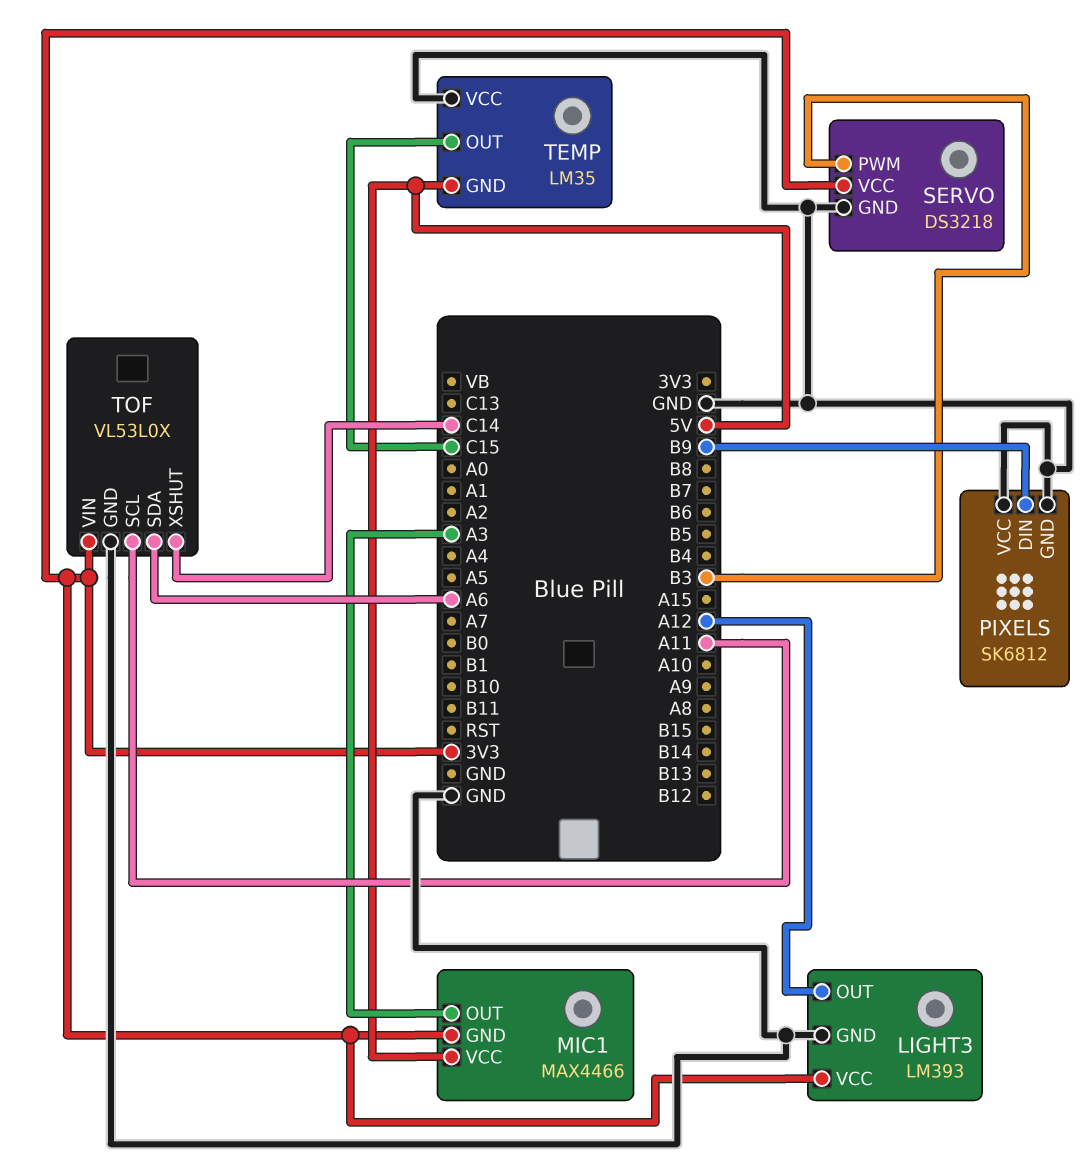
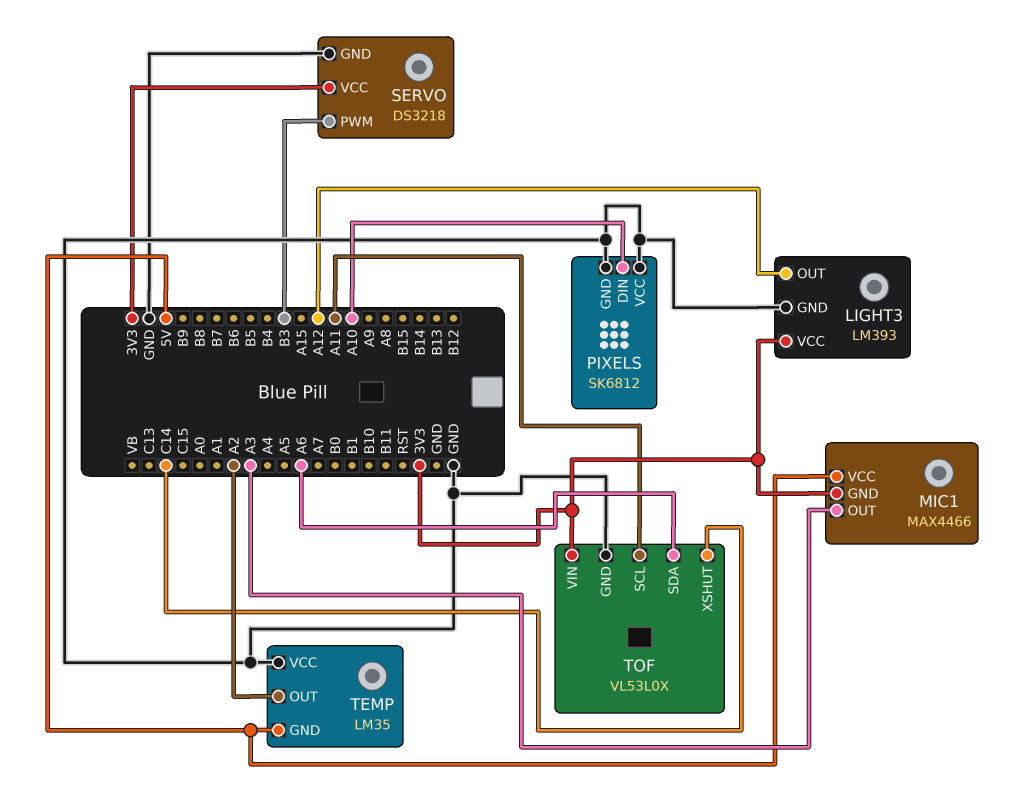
PIXELS pin DIN: B9 -> A10
TEMP pin OUT: C15 -> A2

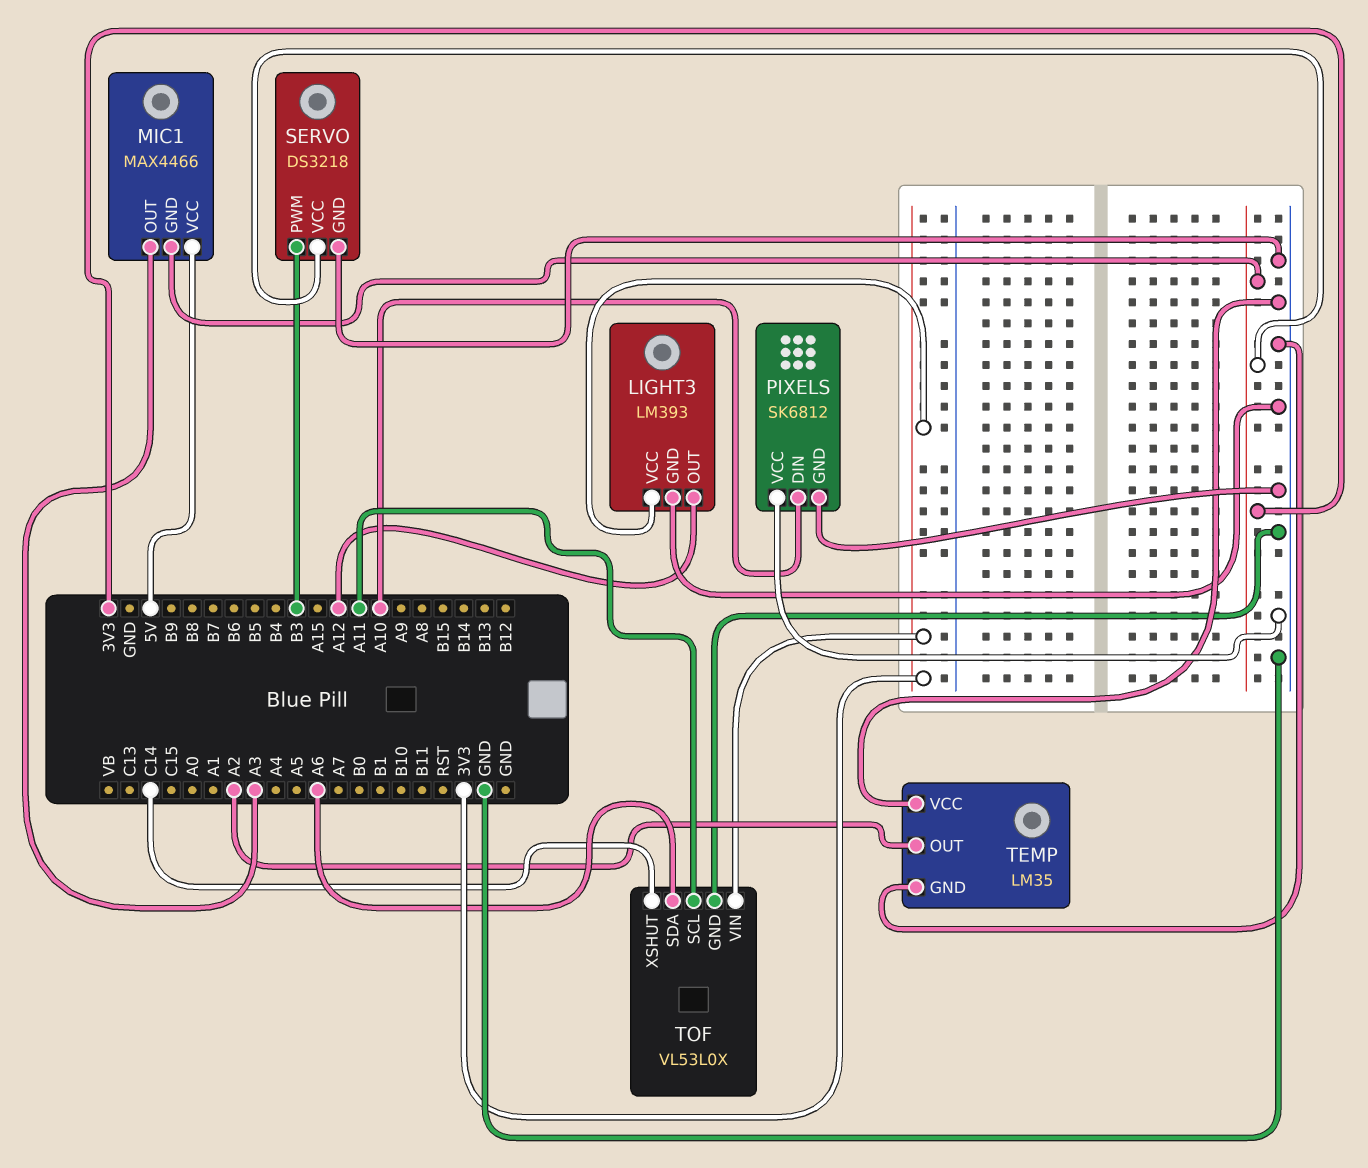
TEMP pin GND: 5V -> GND

